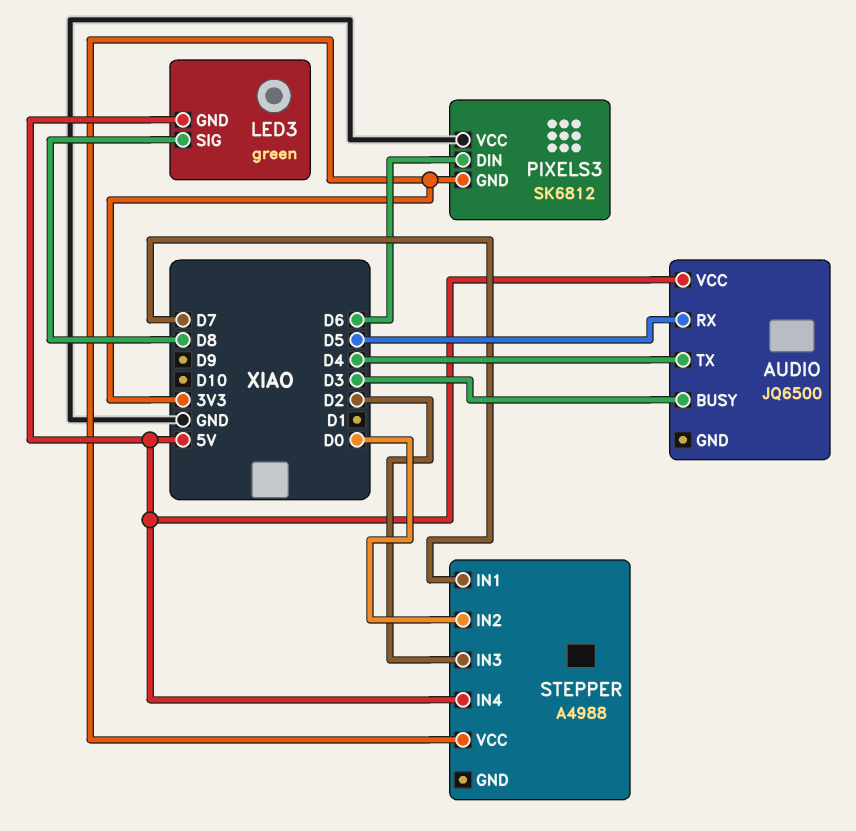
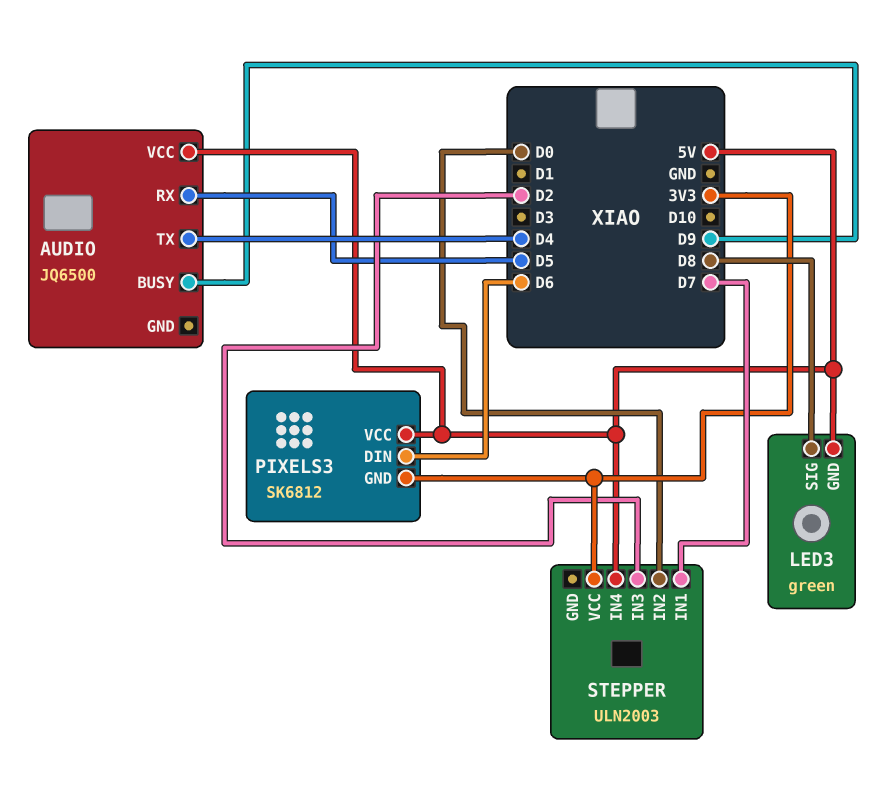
AUDIO pin BUSY: D3 -> D9
PIXELS3 pin VCC: GND -> 5V
STEPPER: A4988 -> ULN2003

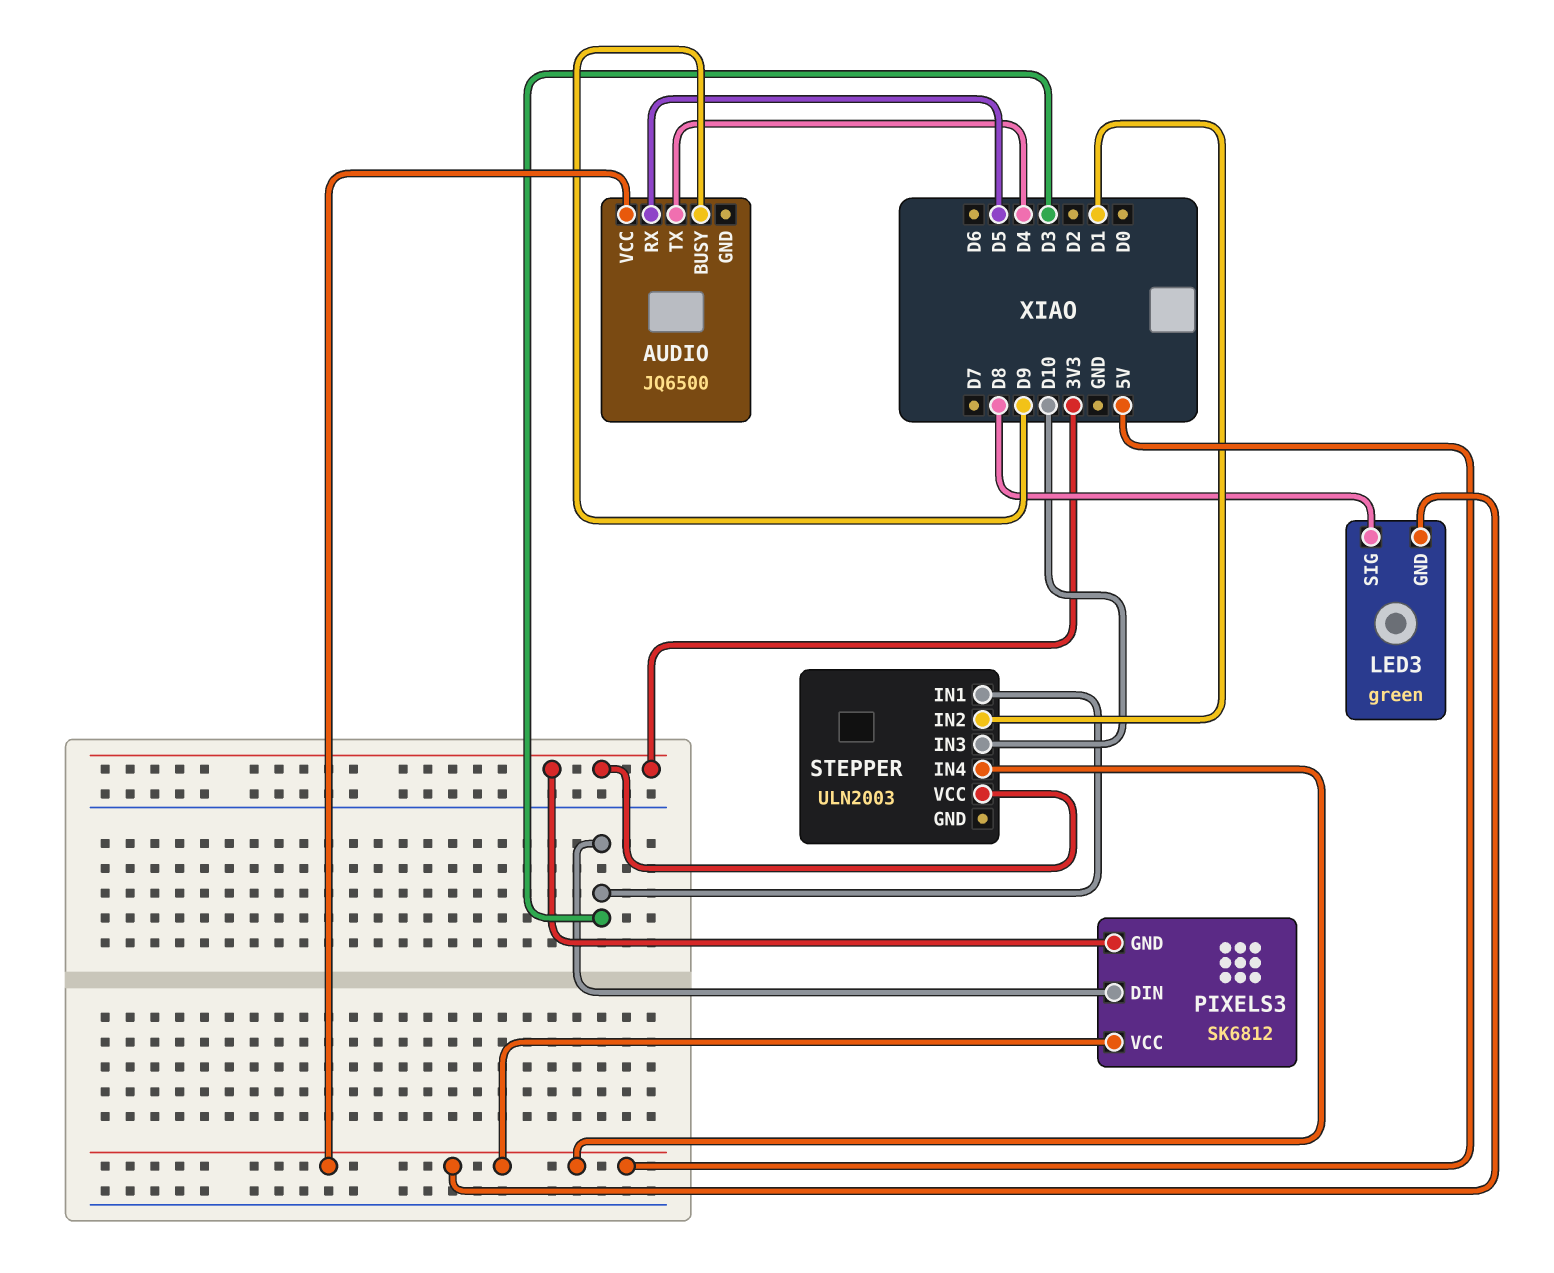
PIXELS3 pin DIN: D6 -> D3
STEPPER pin IN1: D7 -> D3
STEPPER pin IN2: D0 -> D1
STEPPER pin IN3: D2 -> D10

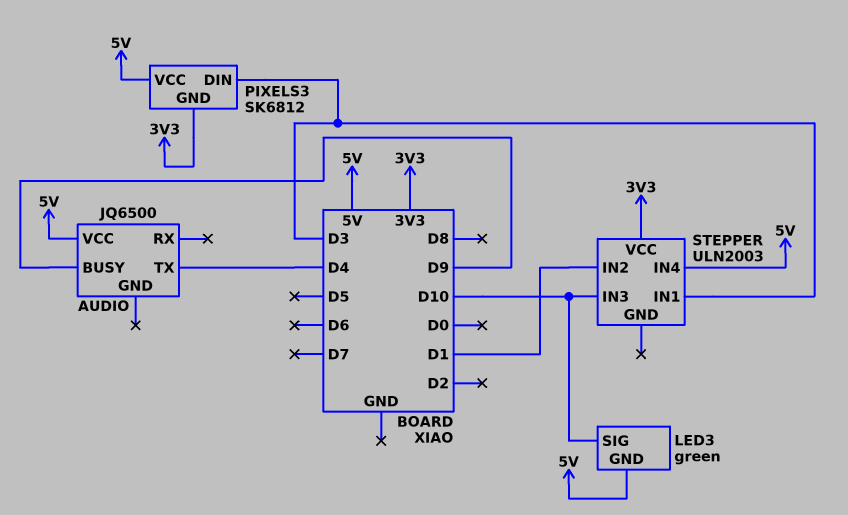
AUDIO pin RX: D5 -> none
LED3 pin SIG: D8 -> D10

